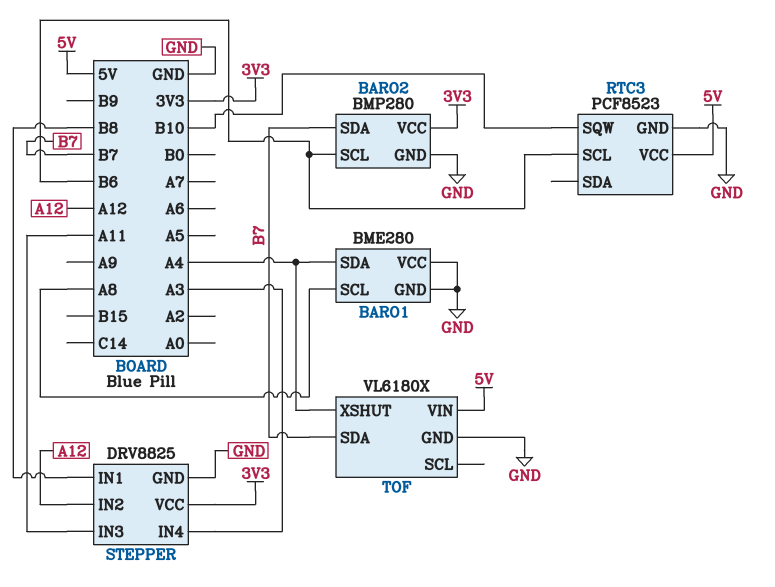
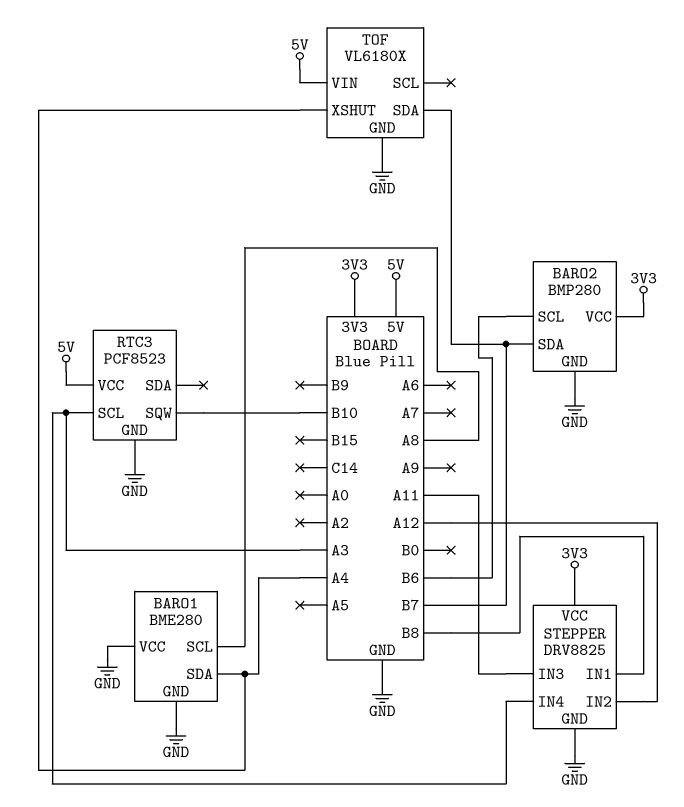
RTC3 pin SCL: B6 -> A3

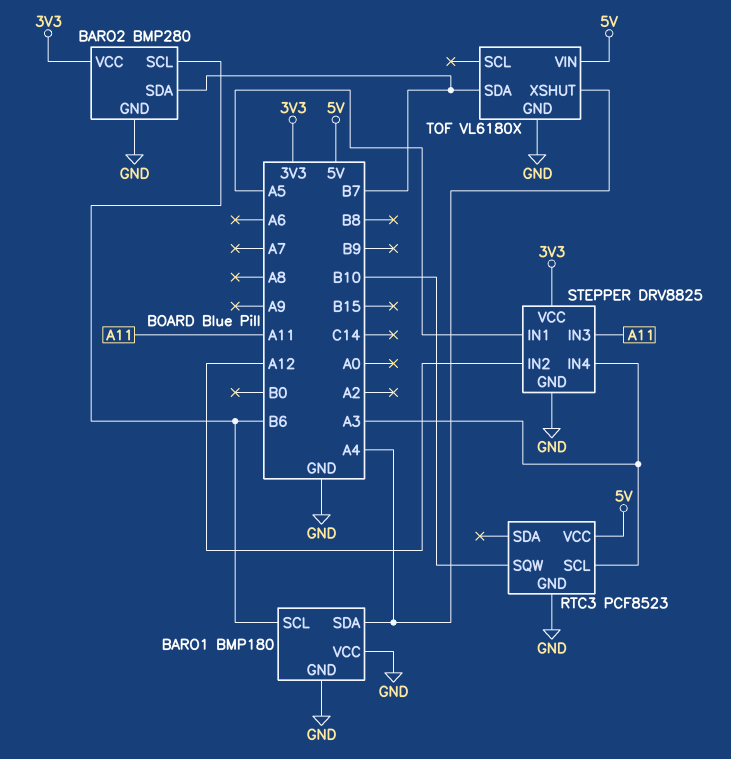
BARO1: BME280 -> BMP180
BARO1 pin SCL: A8 -> B6
STEPPER pin IN1: B8 -> A5

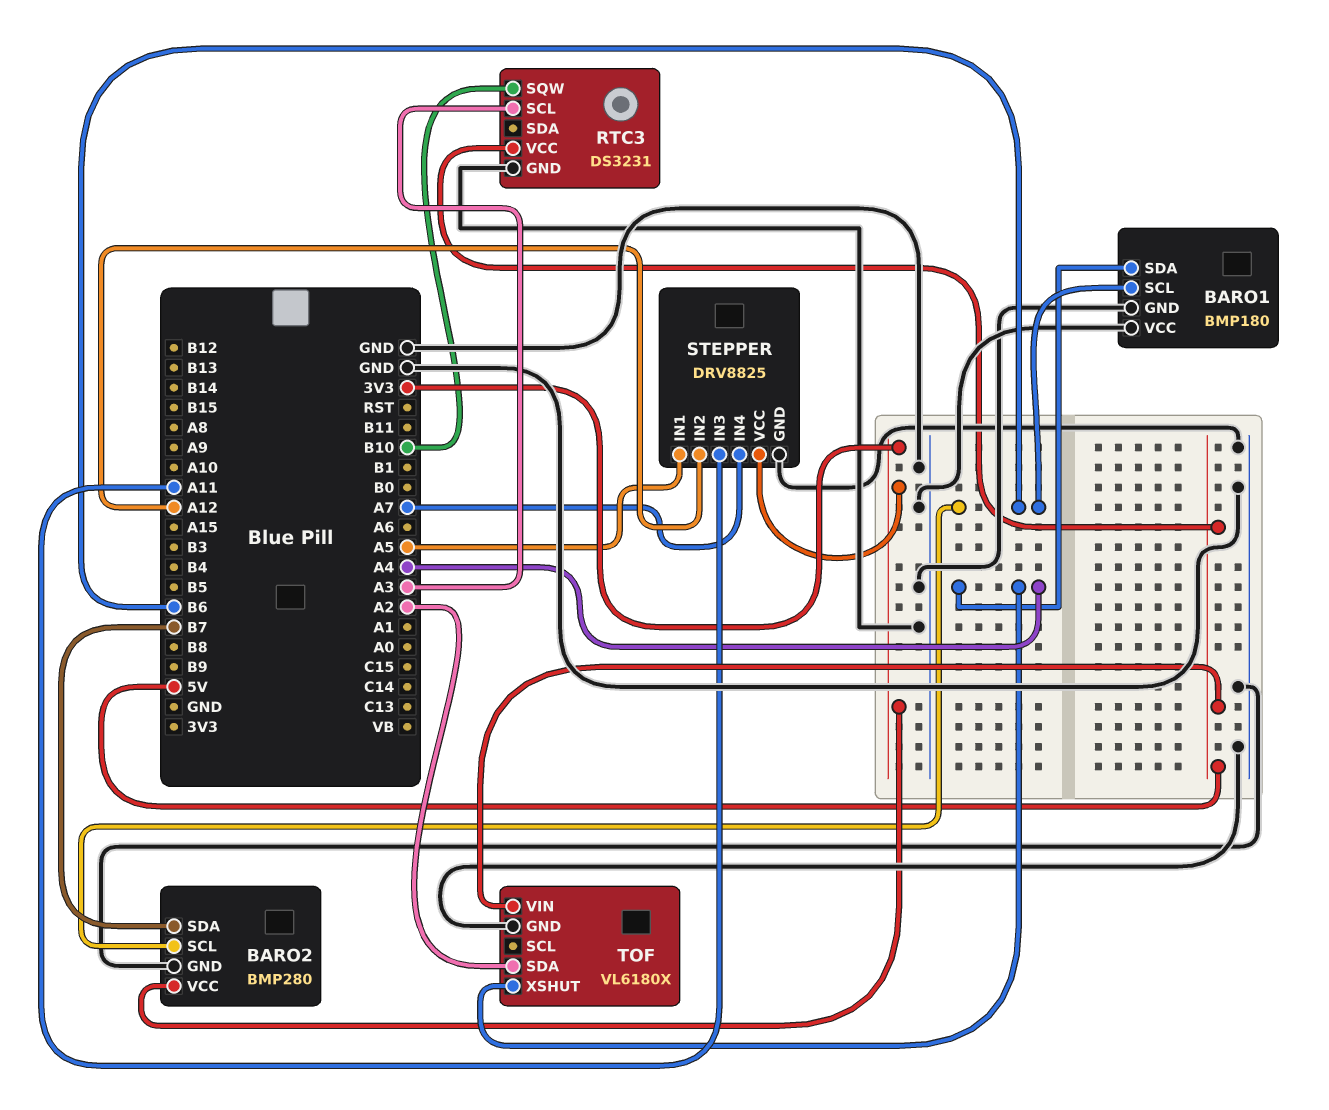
RTC3: PCF8523 -> DS3231
STEPPER pin IN4: A3 -> A7
TOF pin SDA: B7 -> A2

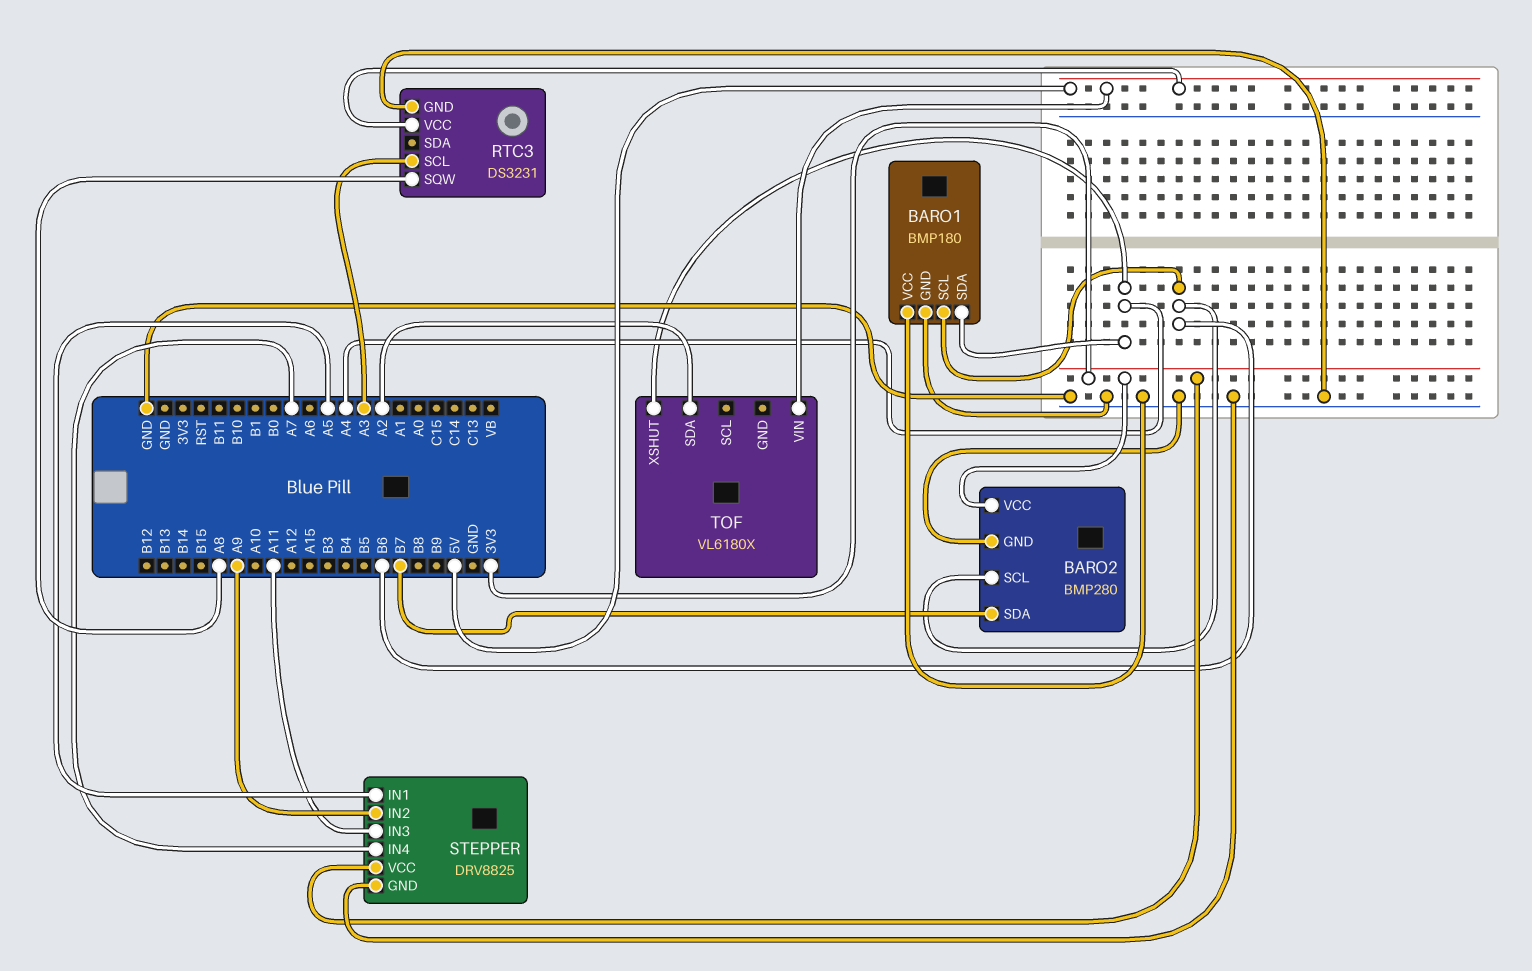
RTC3 pin SQW: B10 -> A8
STEPPER pin IN2: A12 -> A9
TOF pin GND: GND -> none

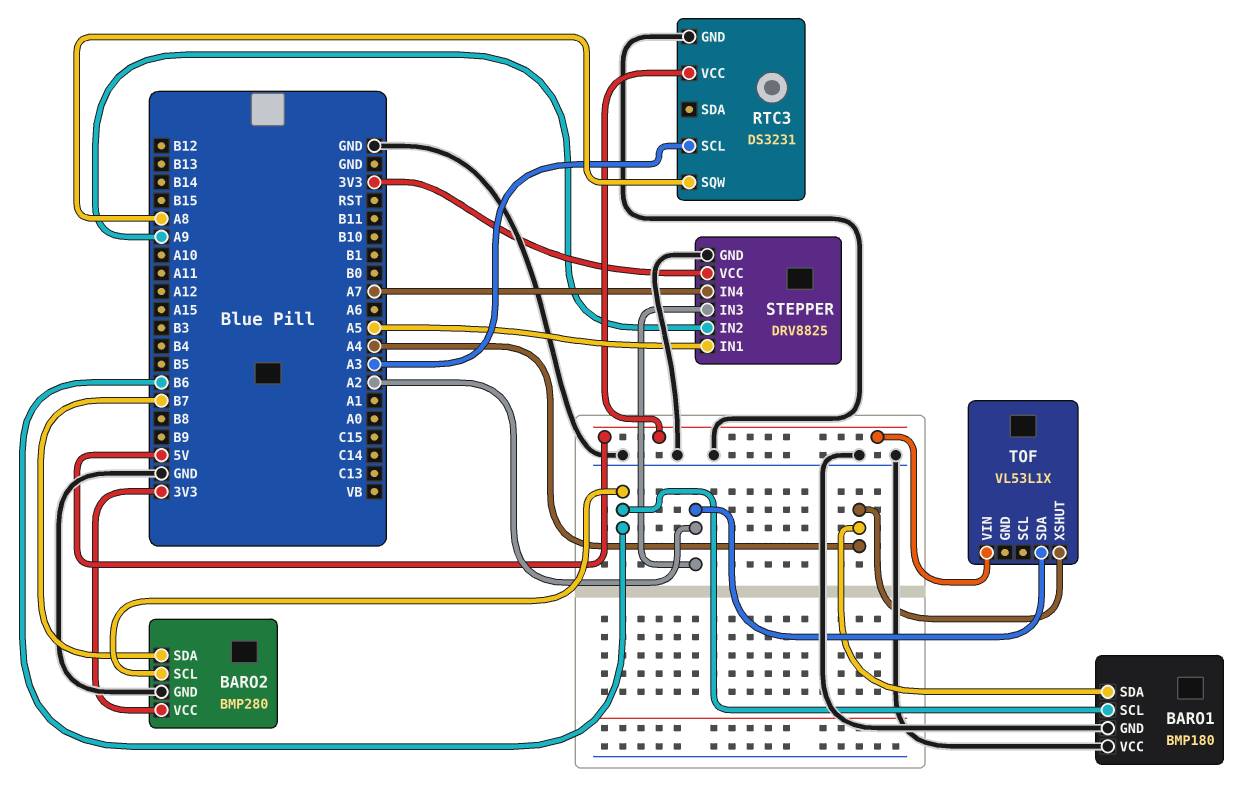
STEPPER pin IN3: A11 -> A2
TOF: VL6180X -> VL53L1X

